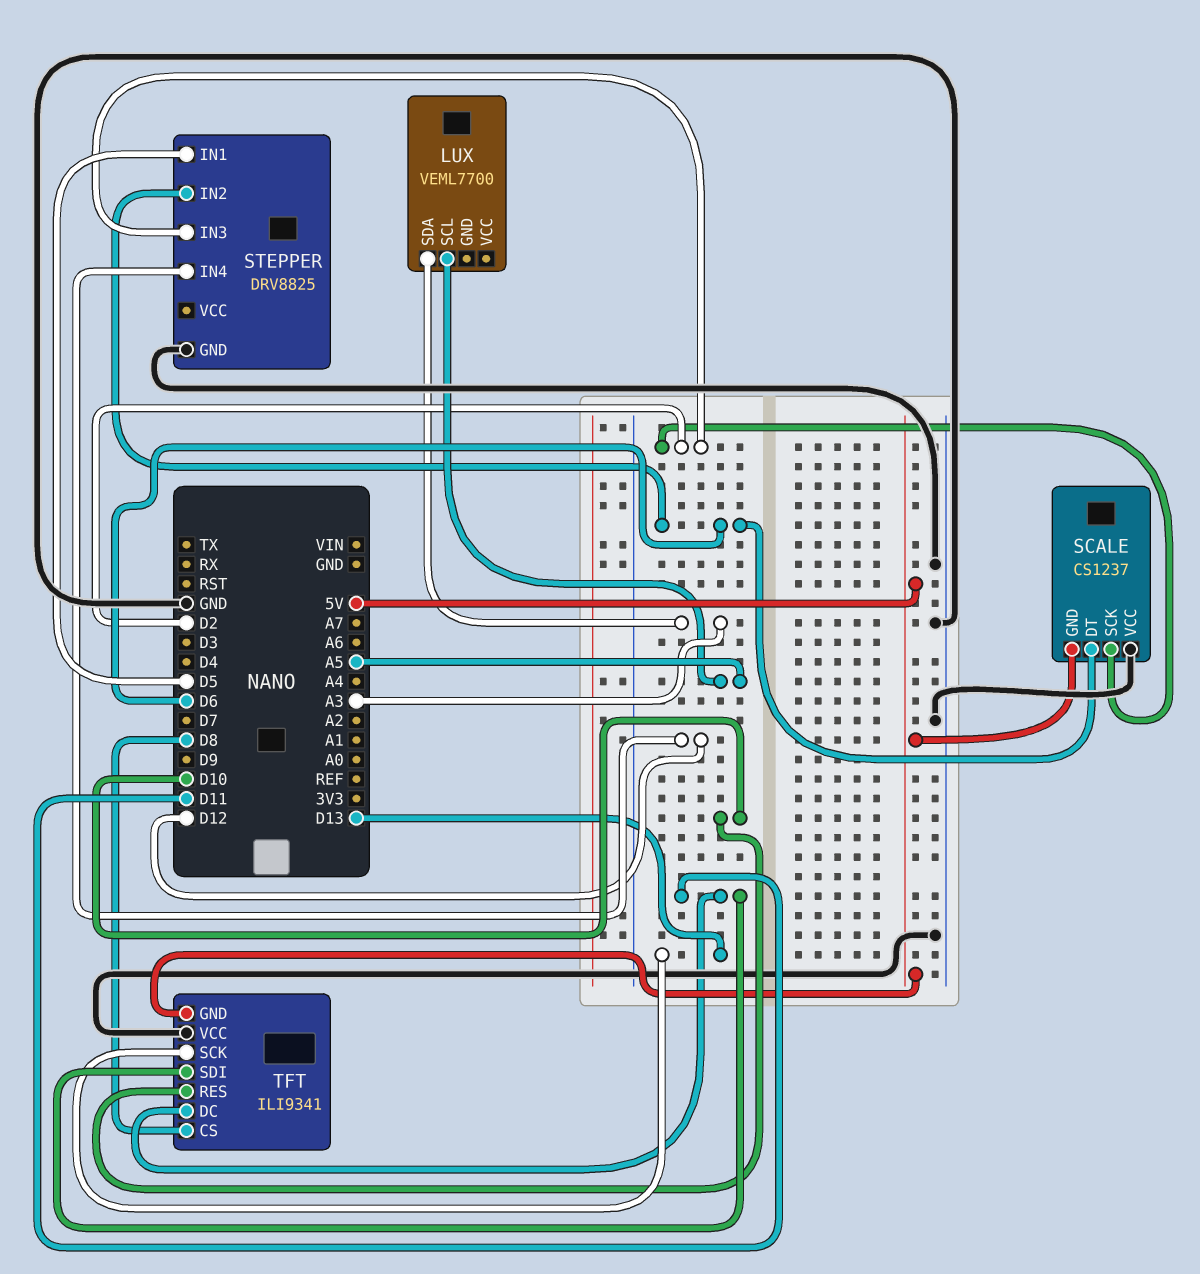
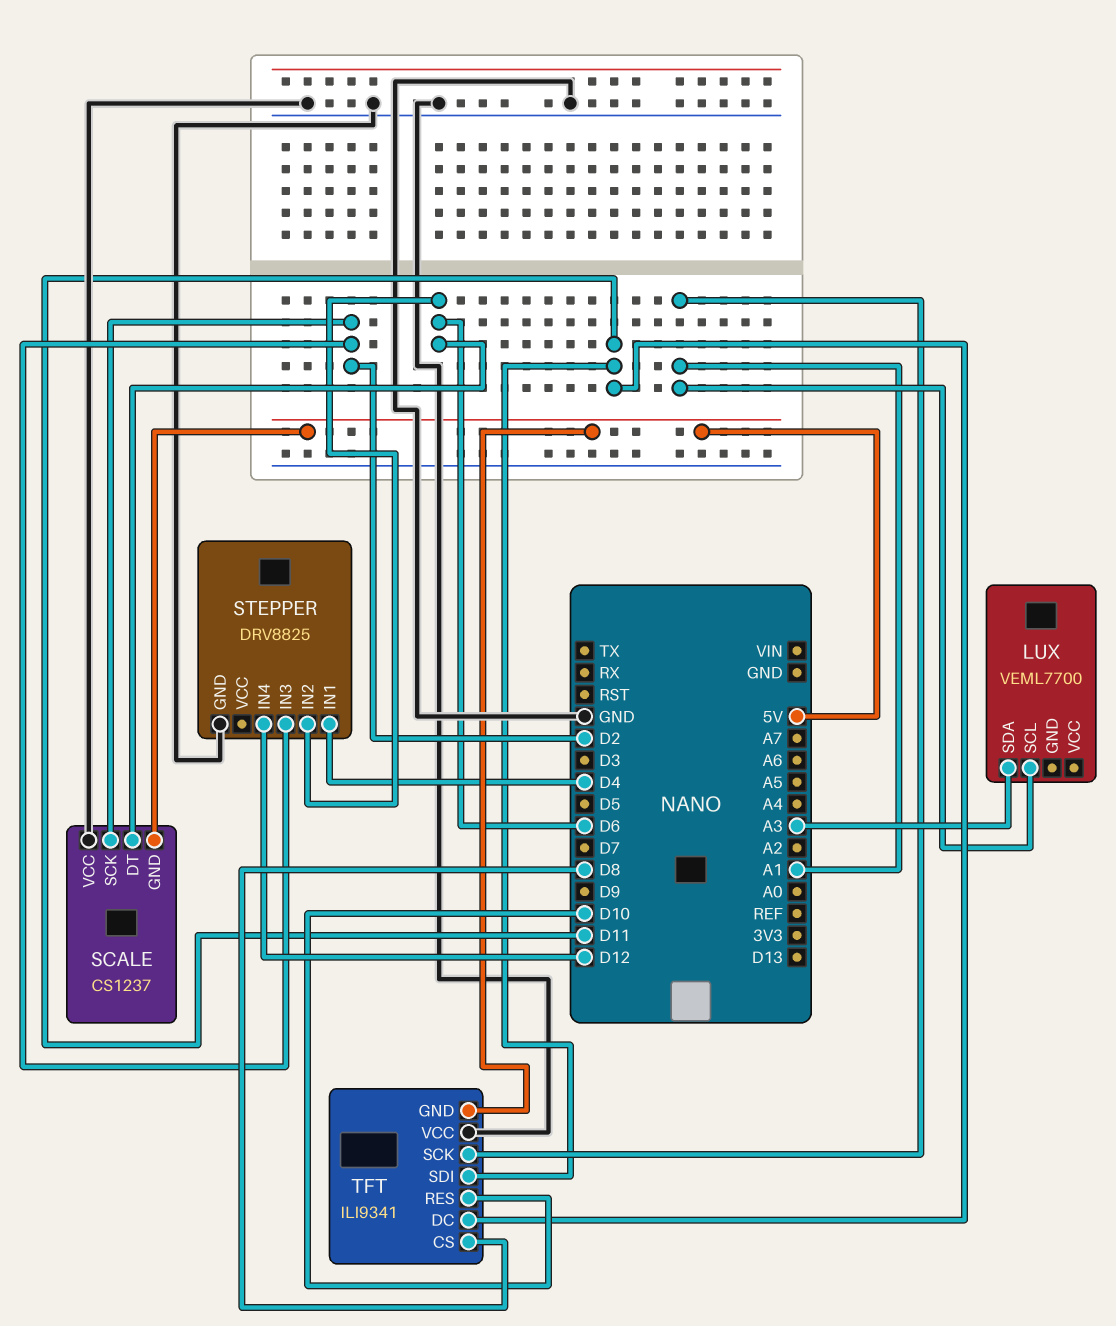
LUX pin SCL: A5 -> A1
STEPPER pin IN1: D5 -> D4
TFT pin SCK: D13 -> A1

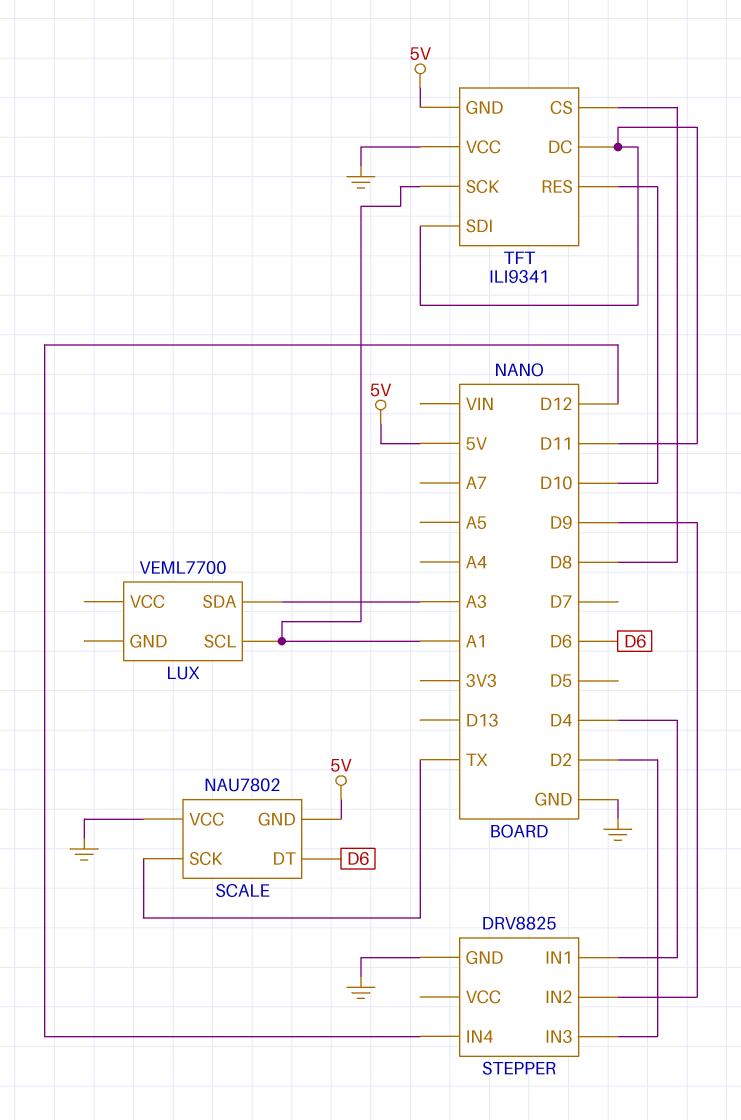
SCALE: CS1237 -> NAU7802
SCALE pin SCK: D2 -> TX
STEPPER pin IN2: D6 -> D9

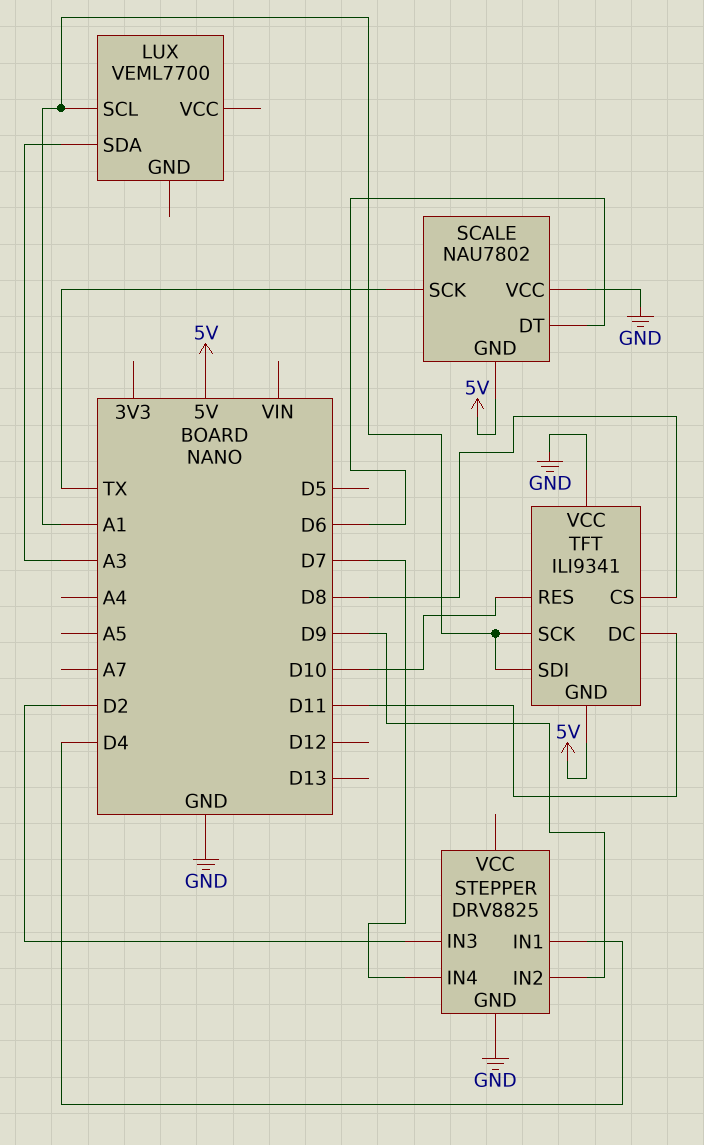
STEPPER pin IN4: D12 -> D7
TFT pin SDI: D11 -> A1

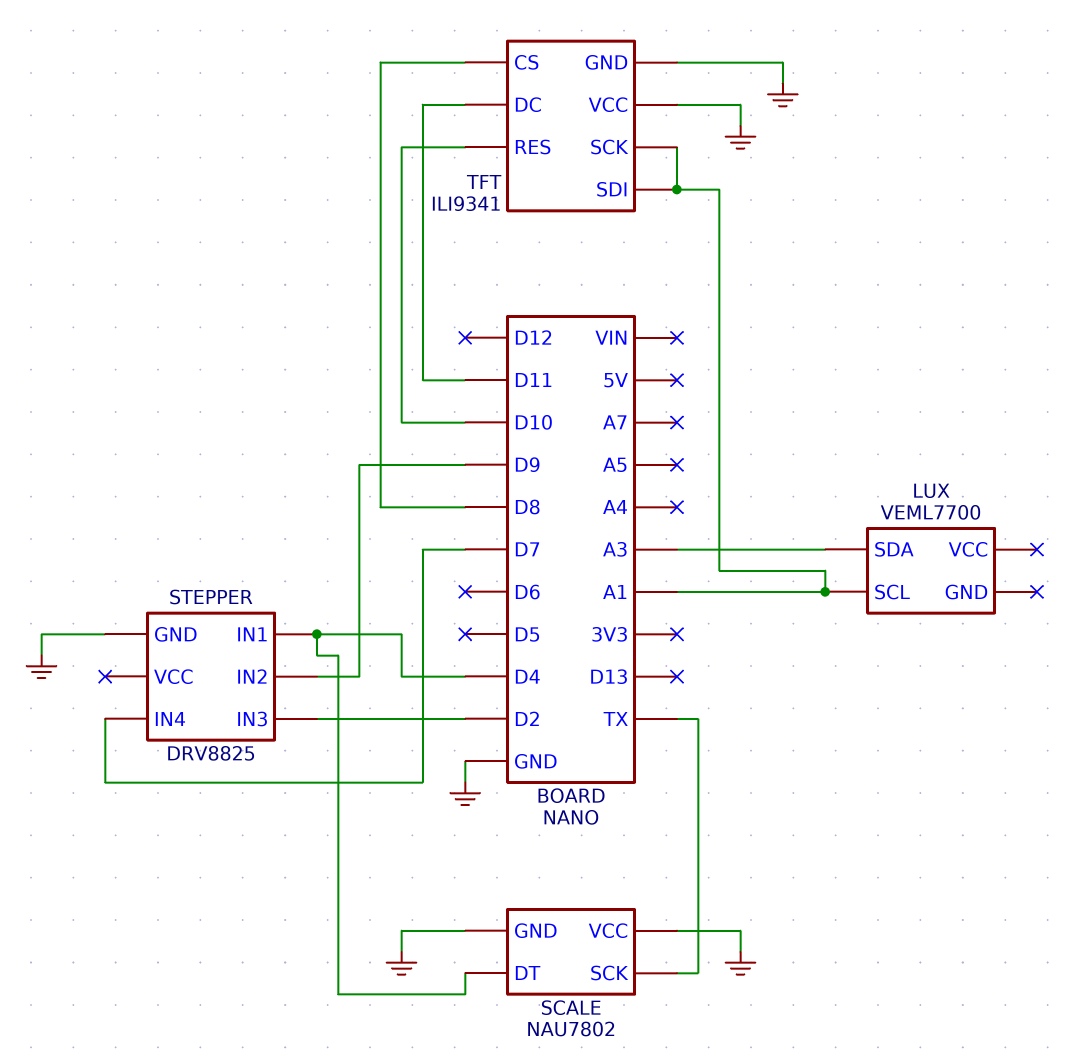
SCALE pin DT: D6 -> D4
SCALE pin GND: 5V -> GND
TFT pin GND: 5V -> GND

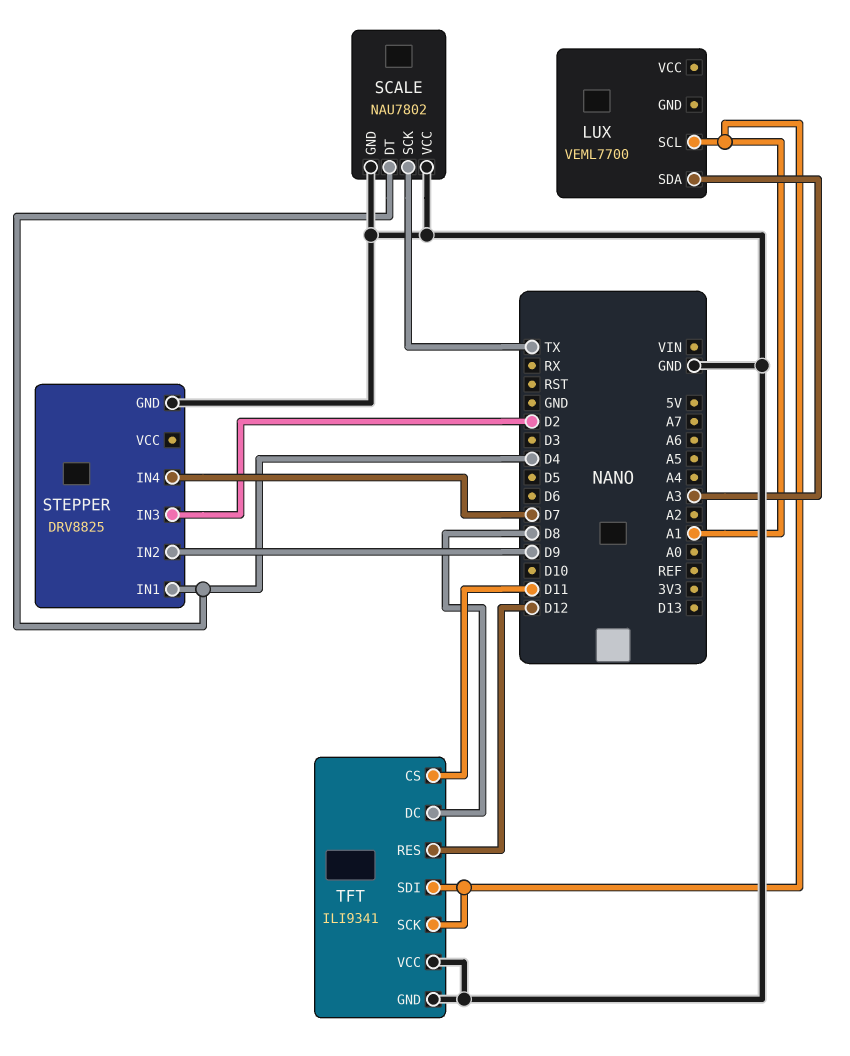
TFT pin CS: D8 -> D11
TFT pin DC: D11 -> D8
TFT pin RES: D10 -> D12

